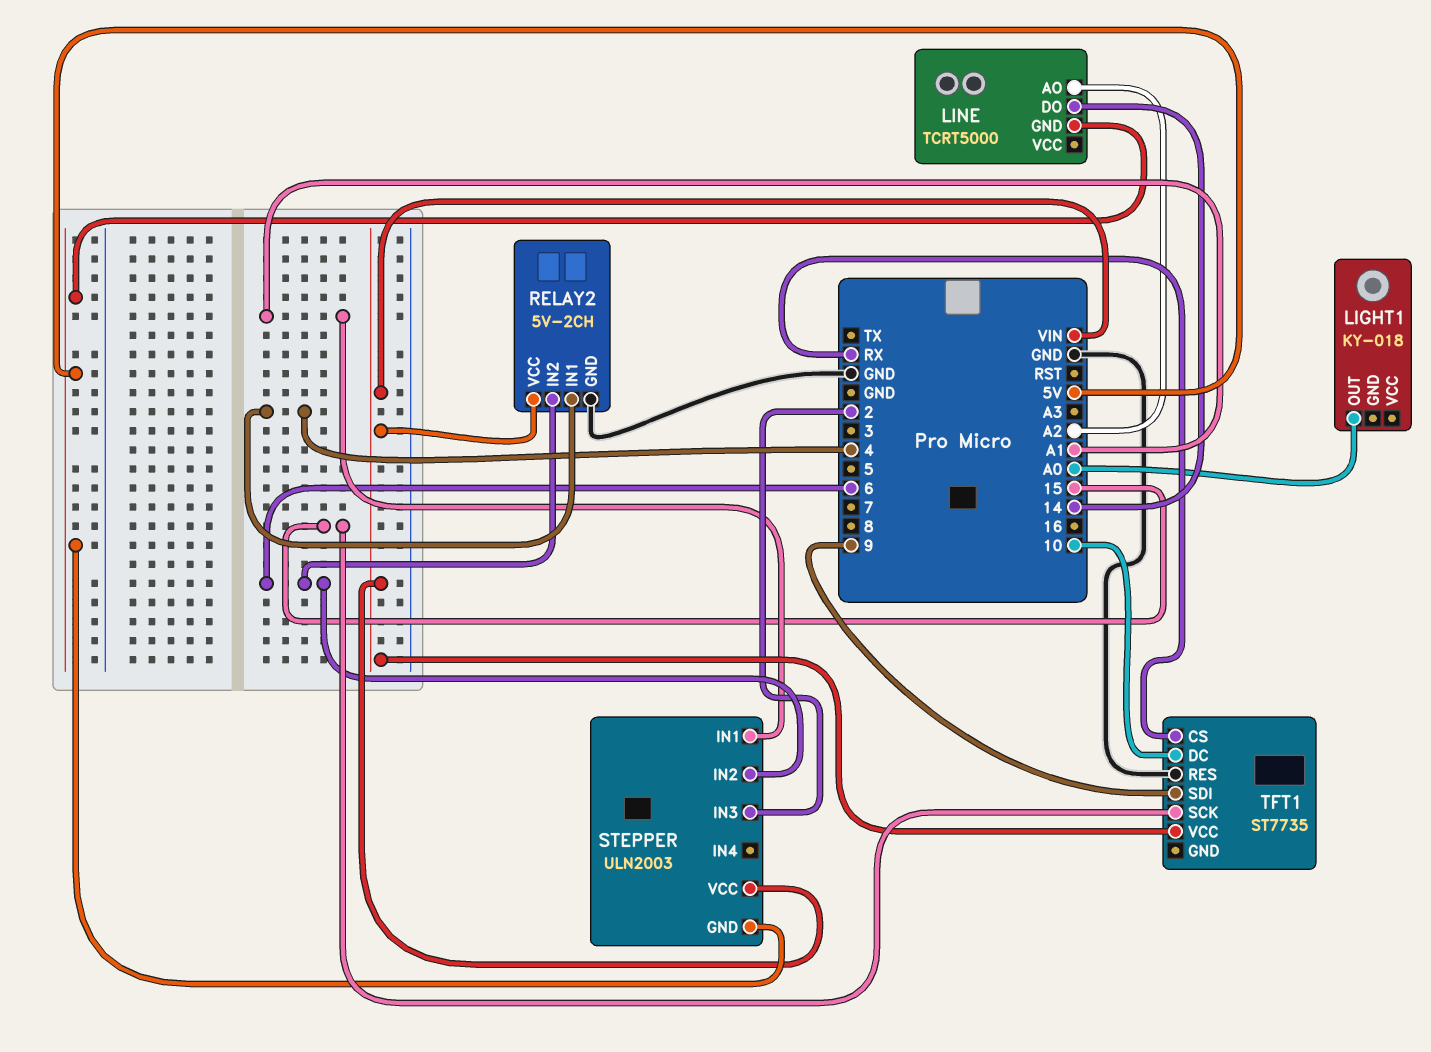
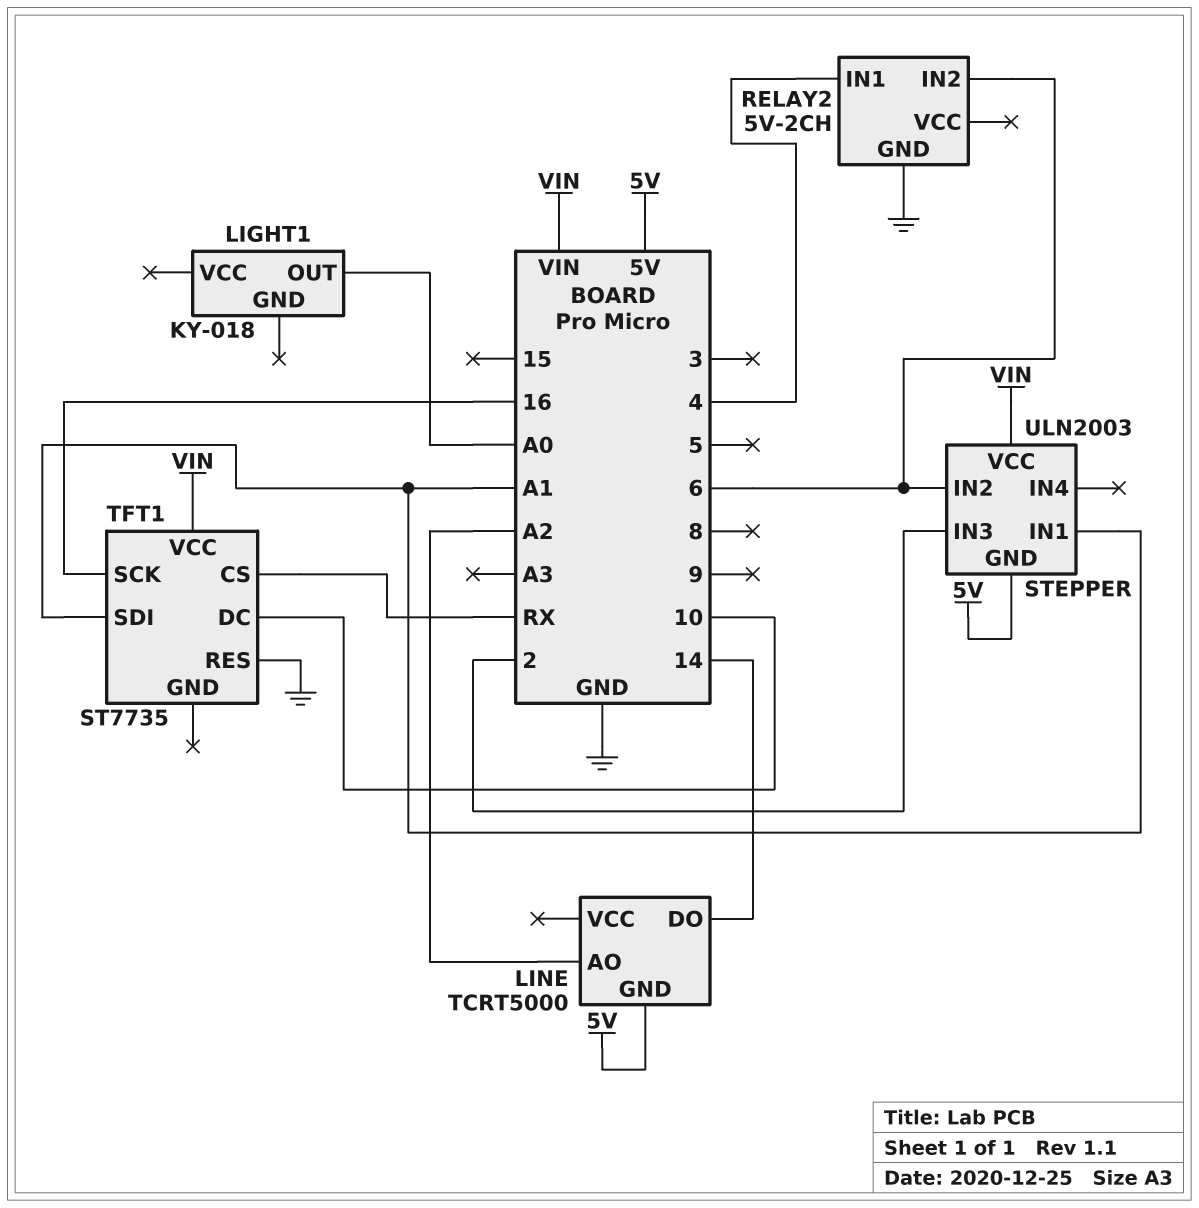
RELAY2 pin VCC: VIN -> none
TFT1 pin SCK: 15 -> 16
TFT1 pin SDI: 9 -> A1

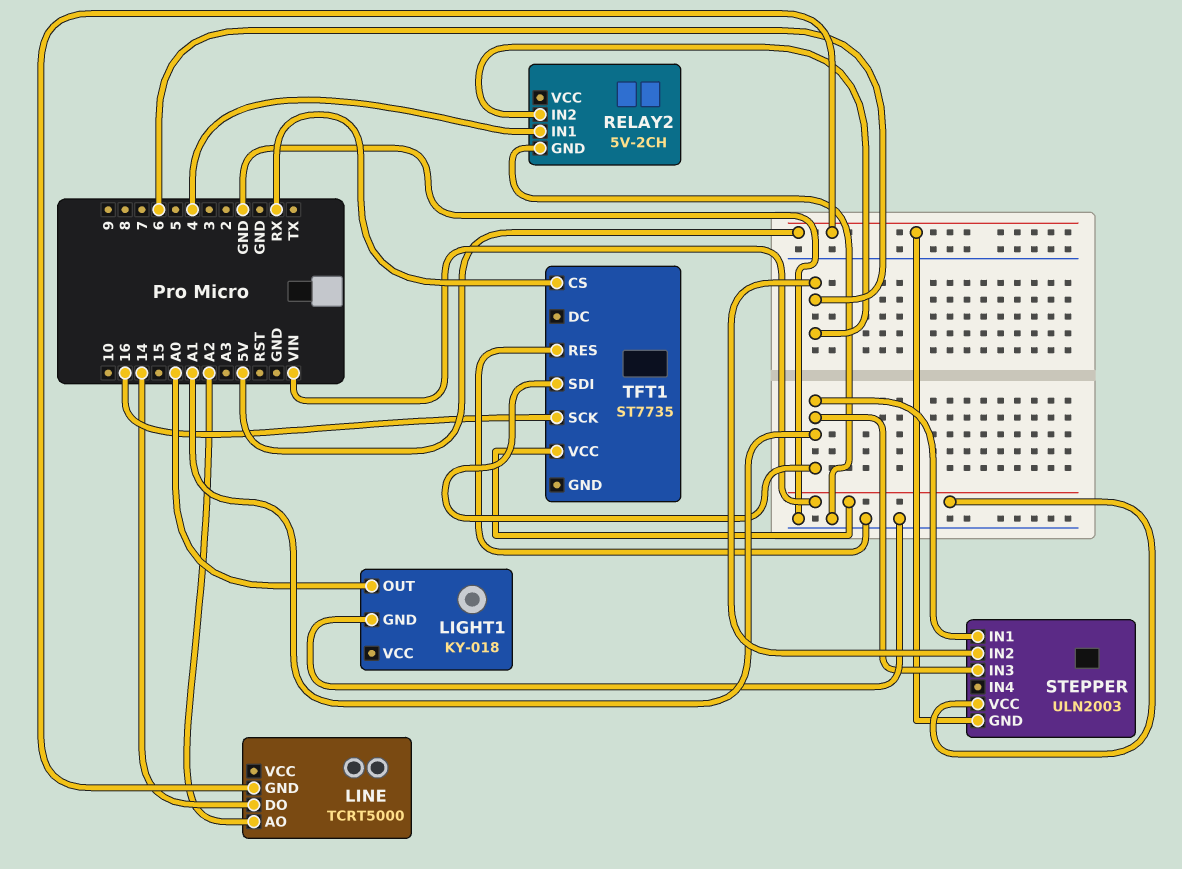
LIGHT1 pin GND: none -> GND
STEPPER pin IN3: 2 -> A1
TFT1 pin DC: 10 -> none

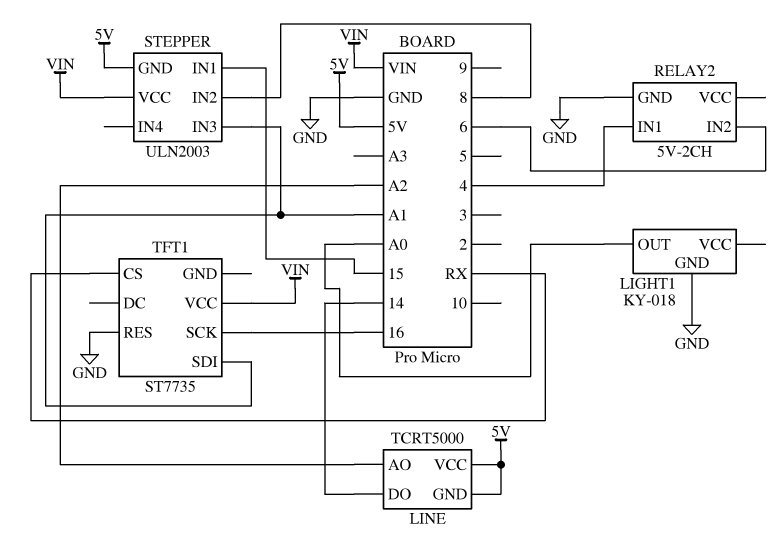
LINE pin VCC: none -> 5V
STEPPER pin IN1: A1 -> 15
STEPPER pin IN2: 6 -> 8

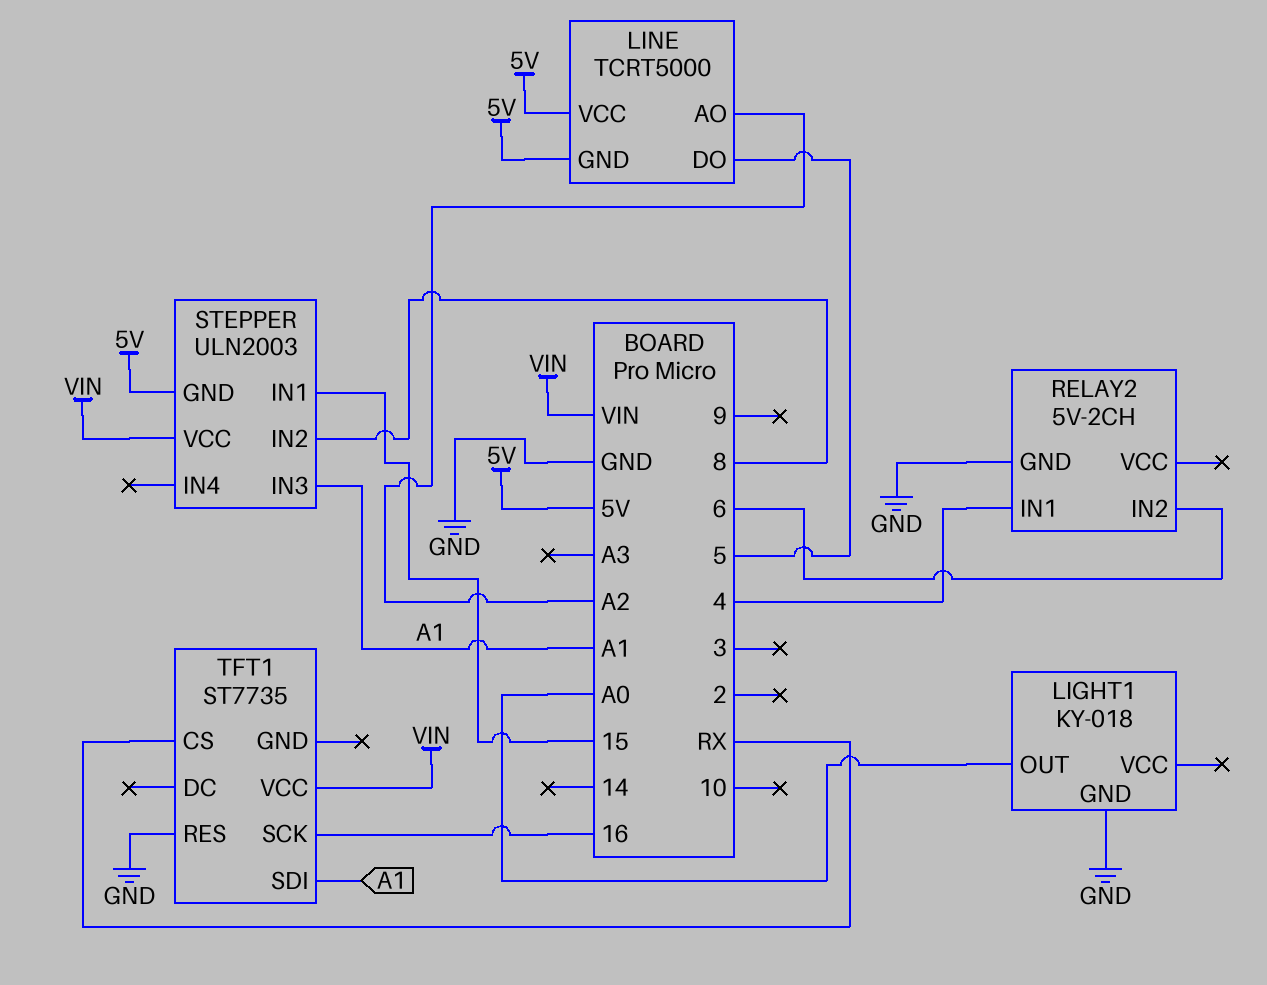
LINE pin DO: 14 -> 5

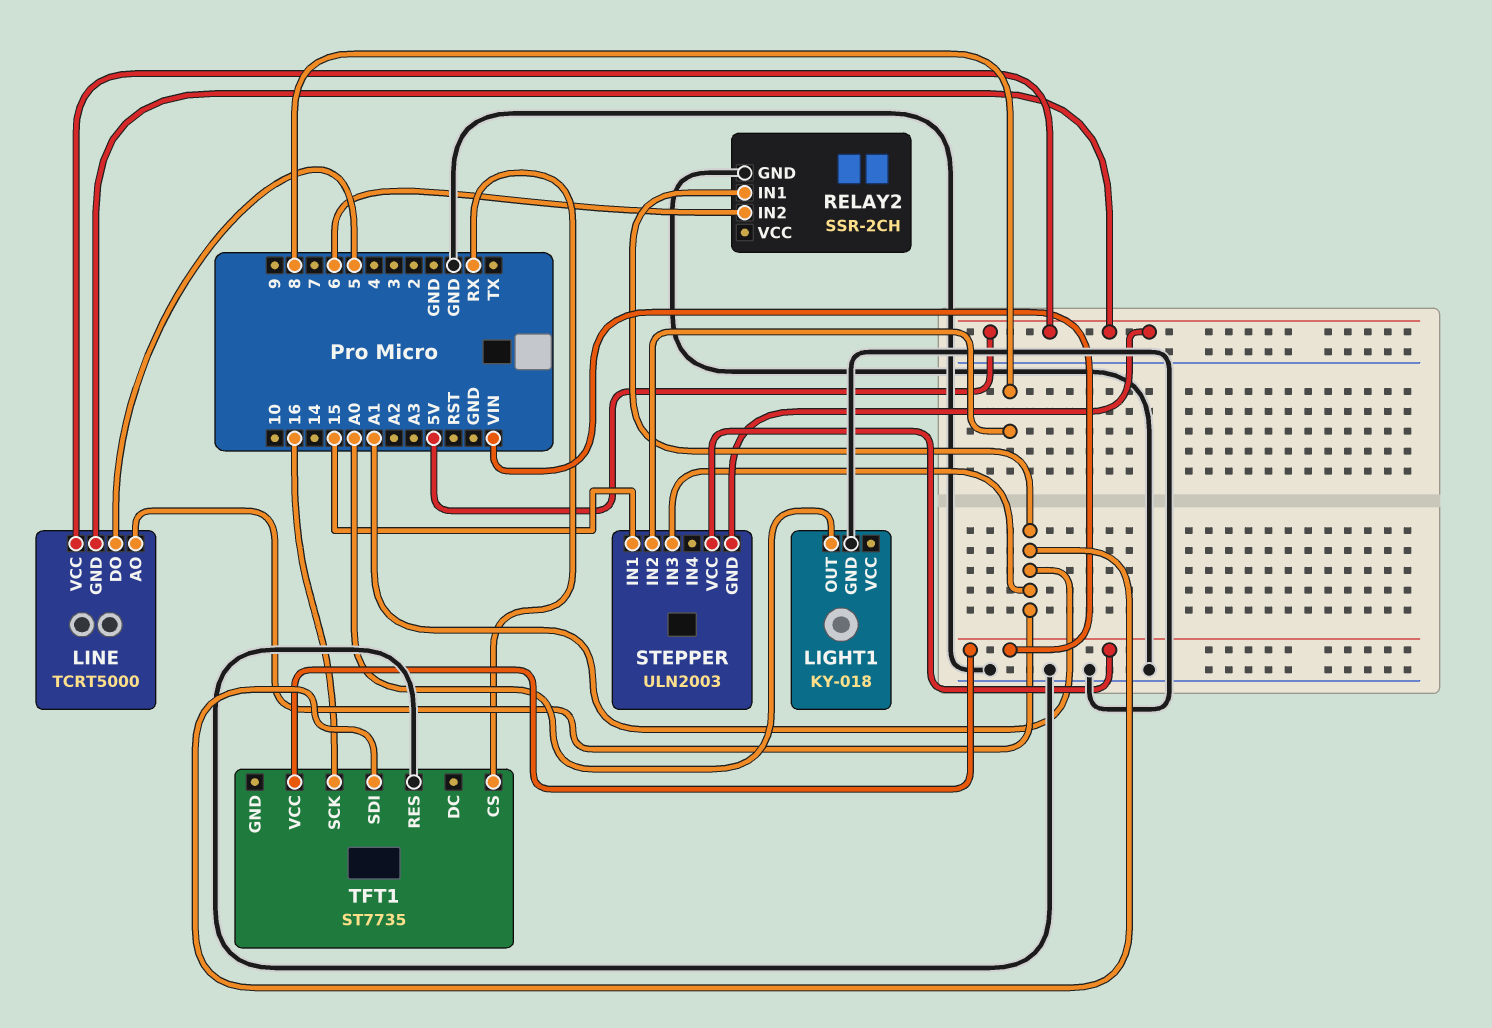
LINE pin AO: A2 -> A1
RELAY2: 5V-2CH -> SSR-2CH
RELAY2 pin IN1: 4 -> A1

